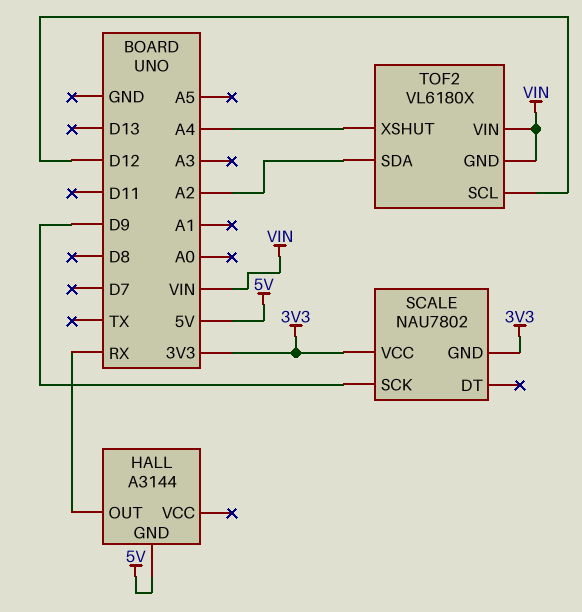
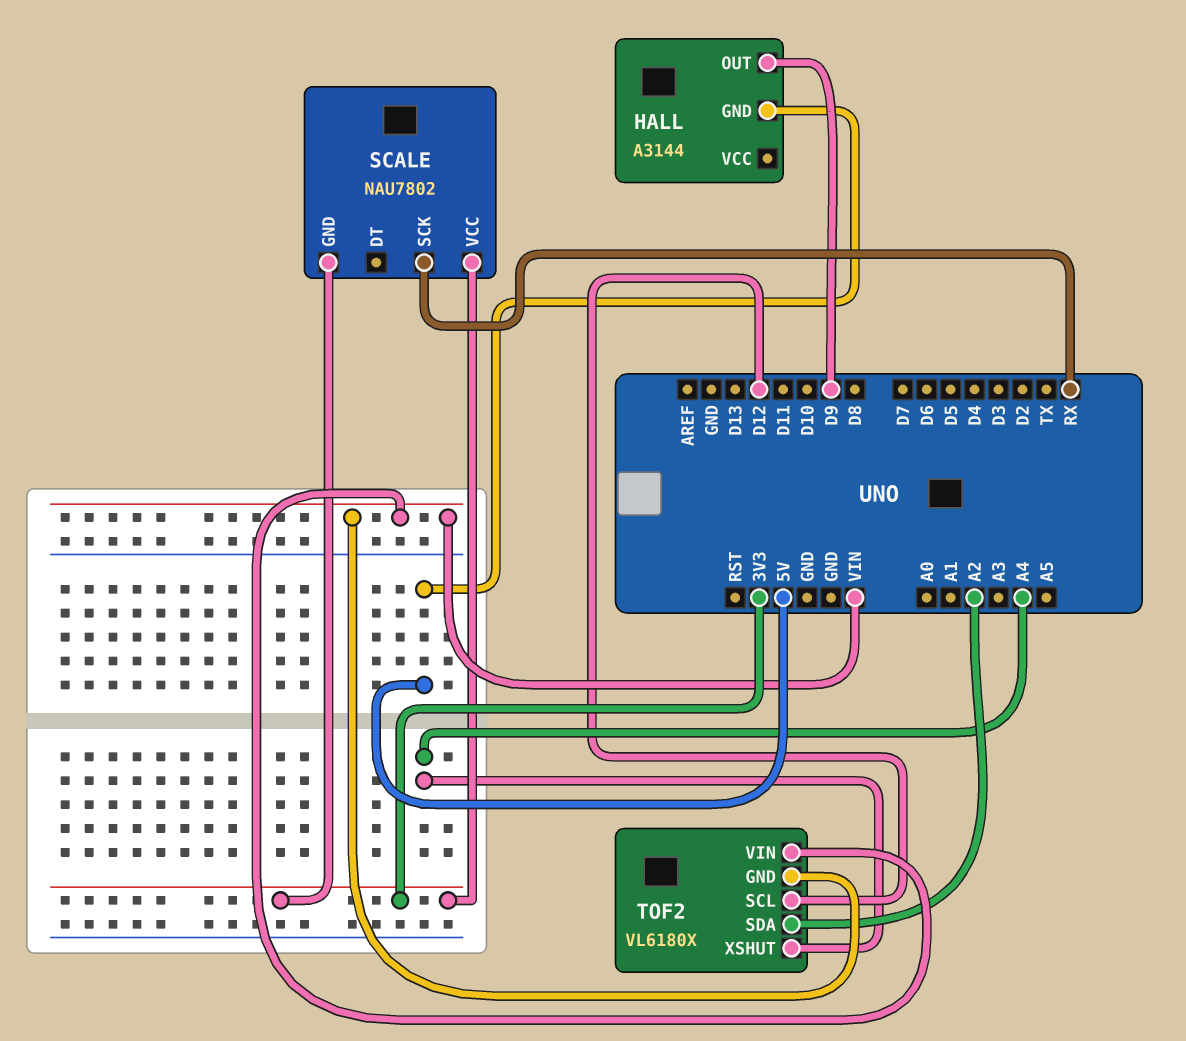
HALL pin OUT: RX -> D9
SCALE pin SCK: D9 -> RX

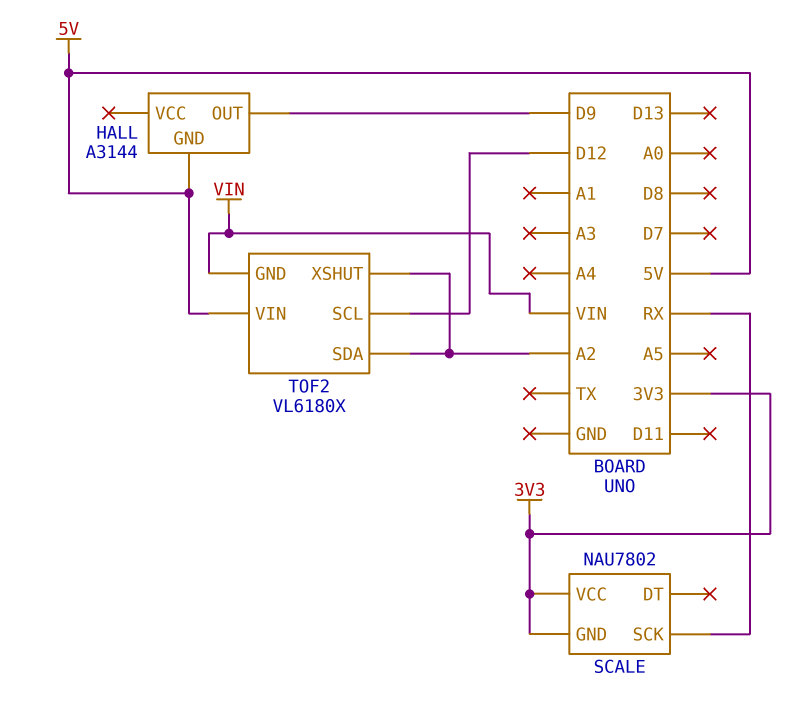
TOF2 pin VIN: VIN -> 5V
TOF2 pin XSHUT: A4 -> A2

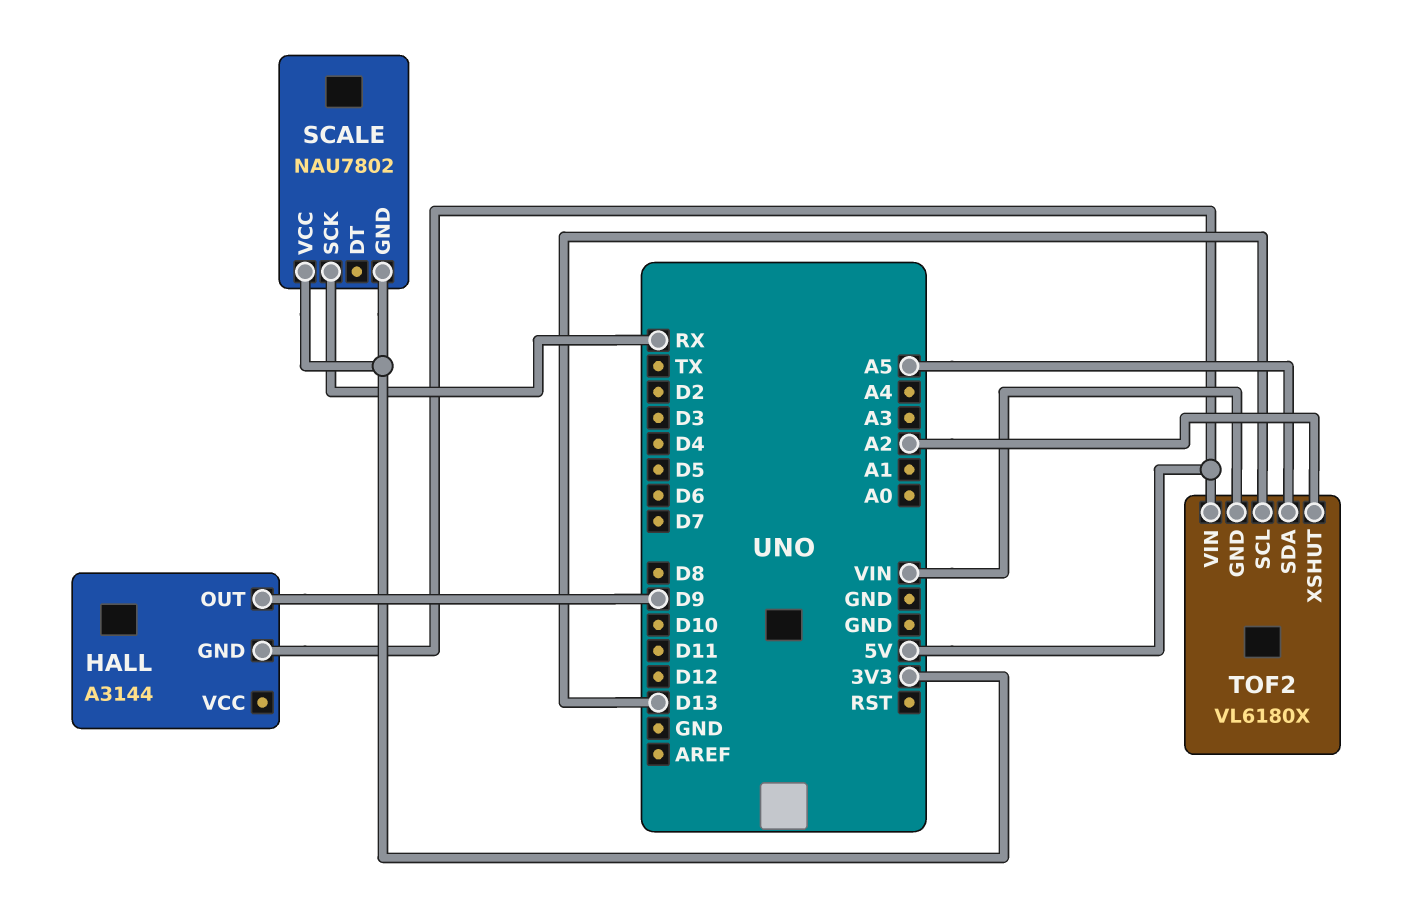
TOF2 pin SCL: D12 -> D13
TOF2 pin SDA: A2 -> A5

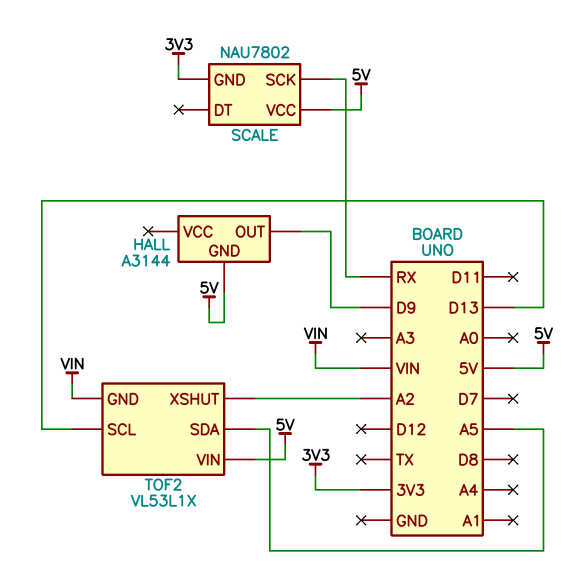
SCALE pin VCC: 3V3 -> 5V
TOF2: VL6180X -> VL53L1X

